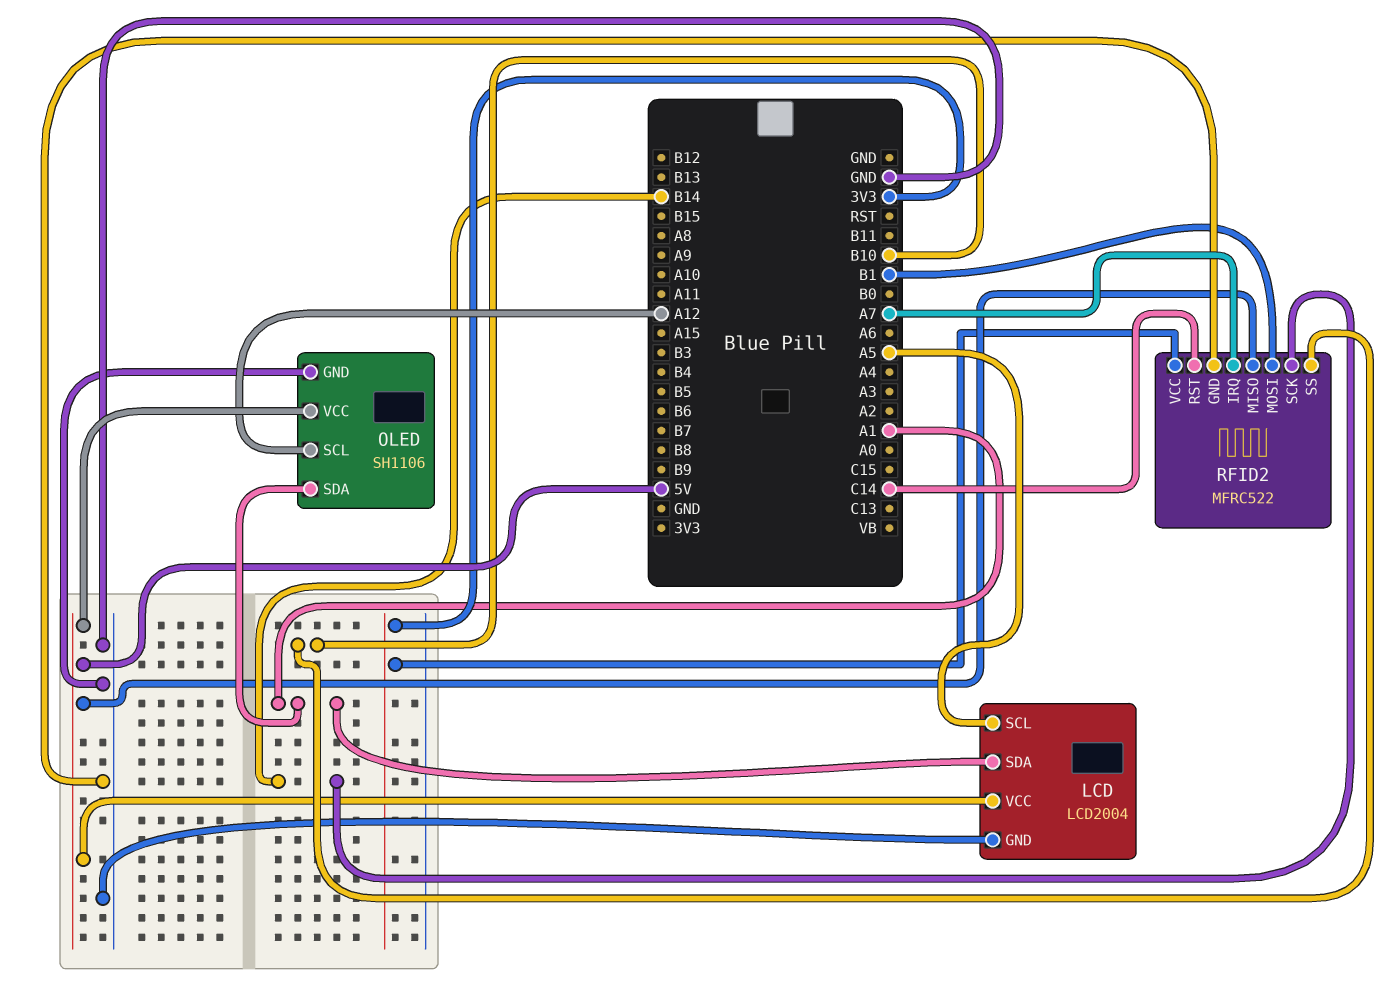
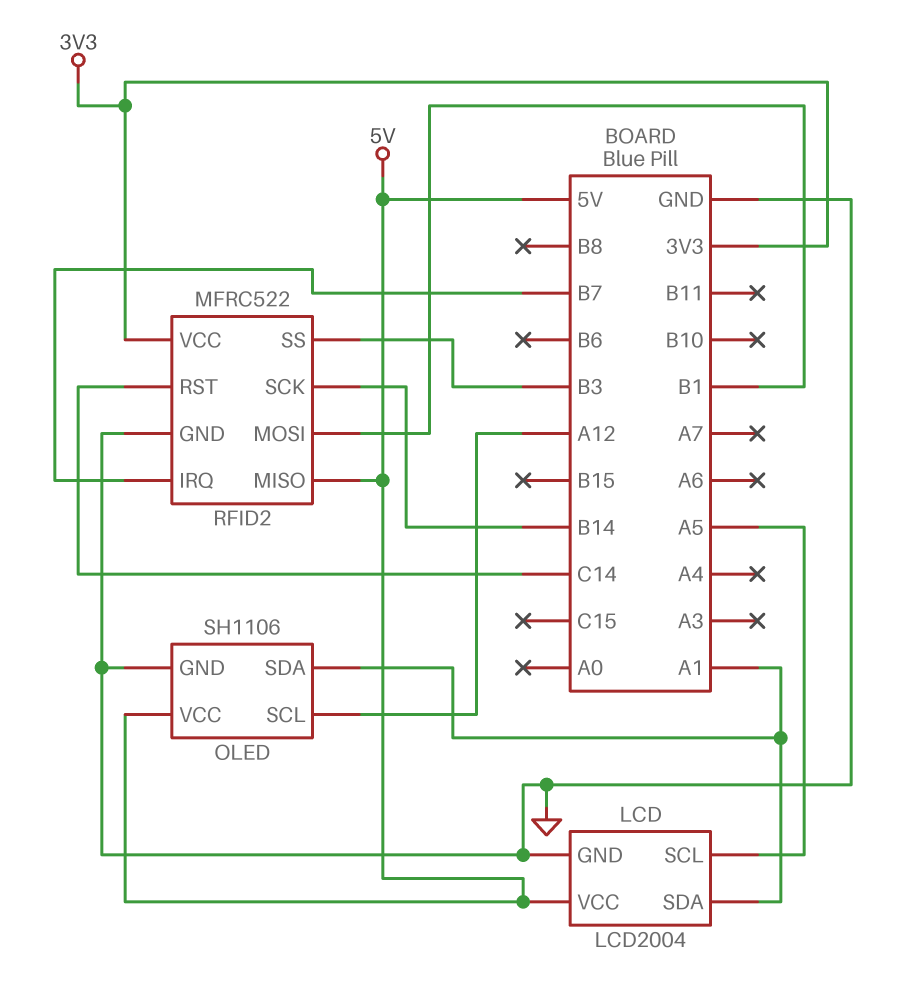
RFID2 pin IRQ: A7 -> B7
RFID2 pin SS: B10 -> B3

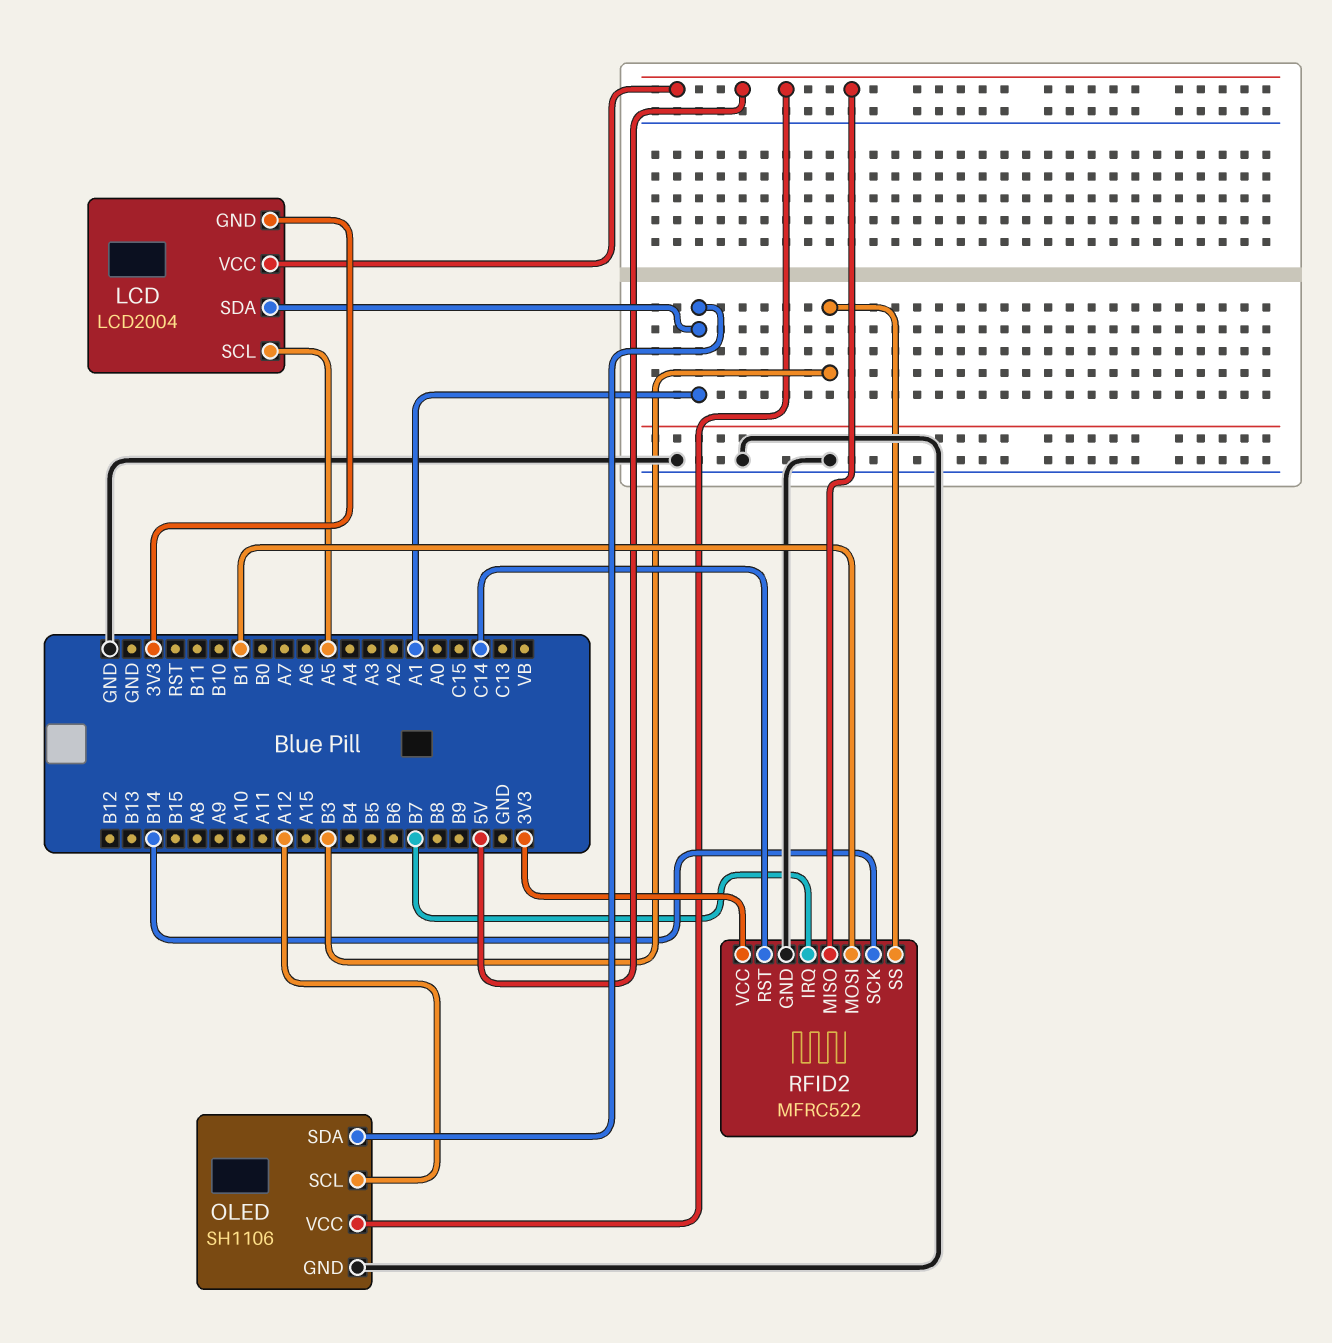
LCD pin GND: GND -> 3V3

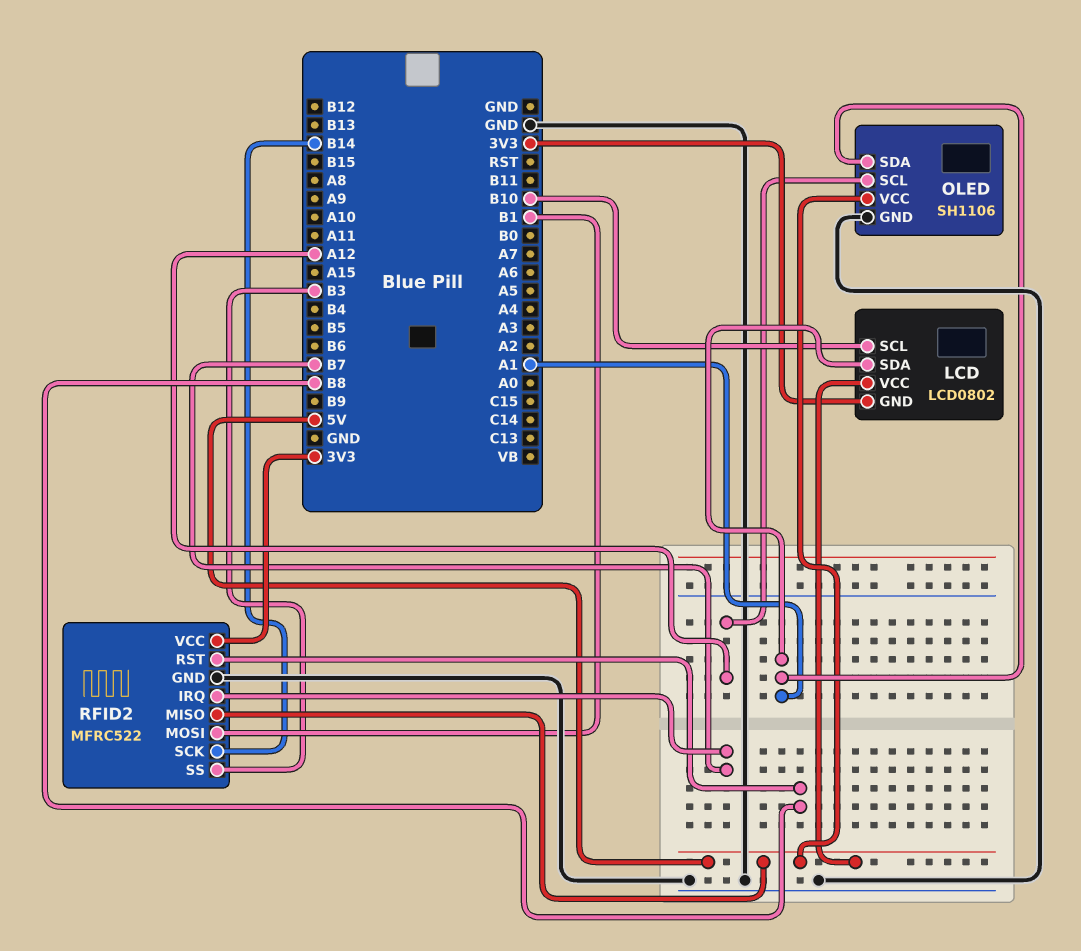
LCD: LCD2004 -> LCD0802
LCD pin SCL: A5 -> B10
RFID2 pin RST: C14 -> B8

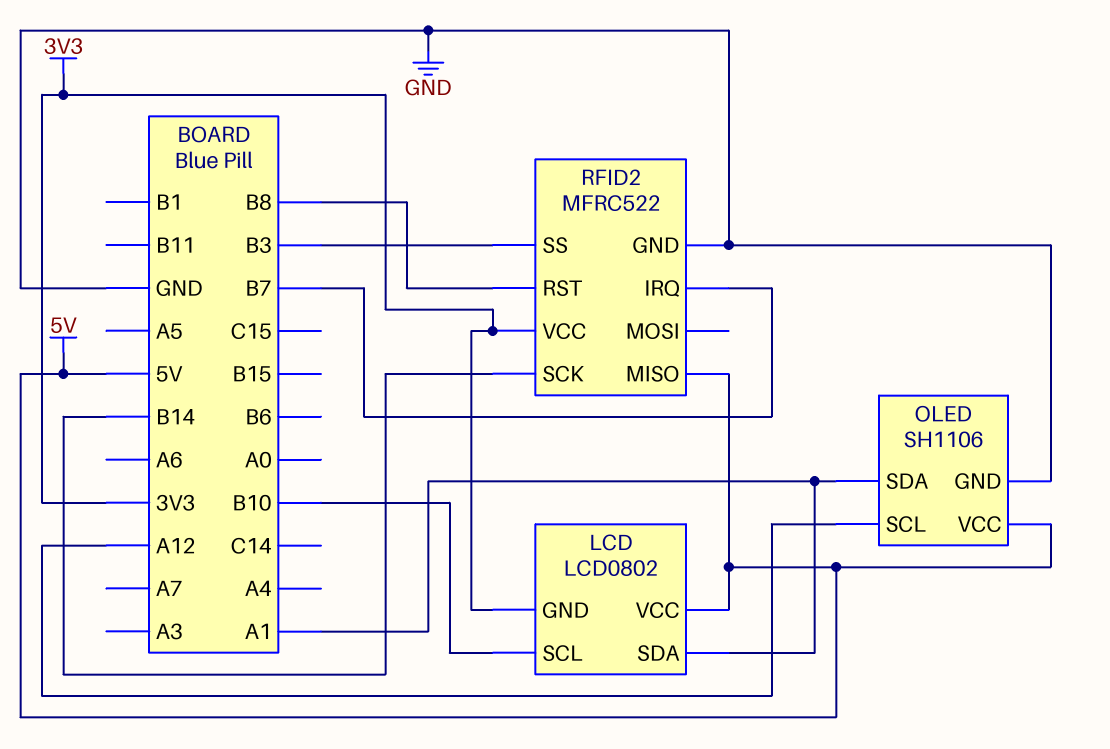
RFID2 pin MOSI: B1 -> none

